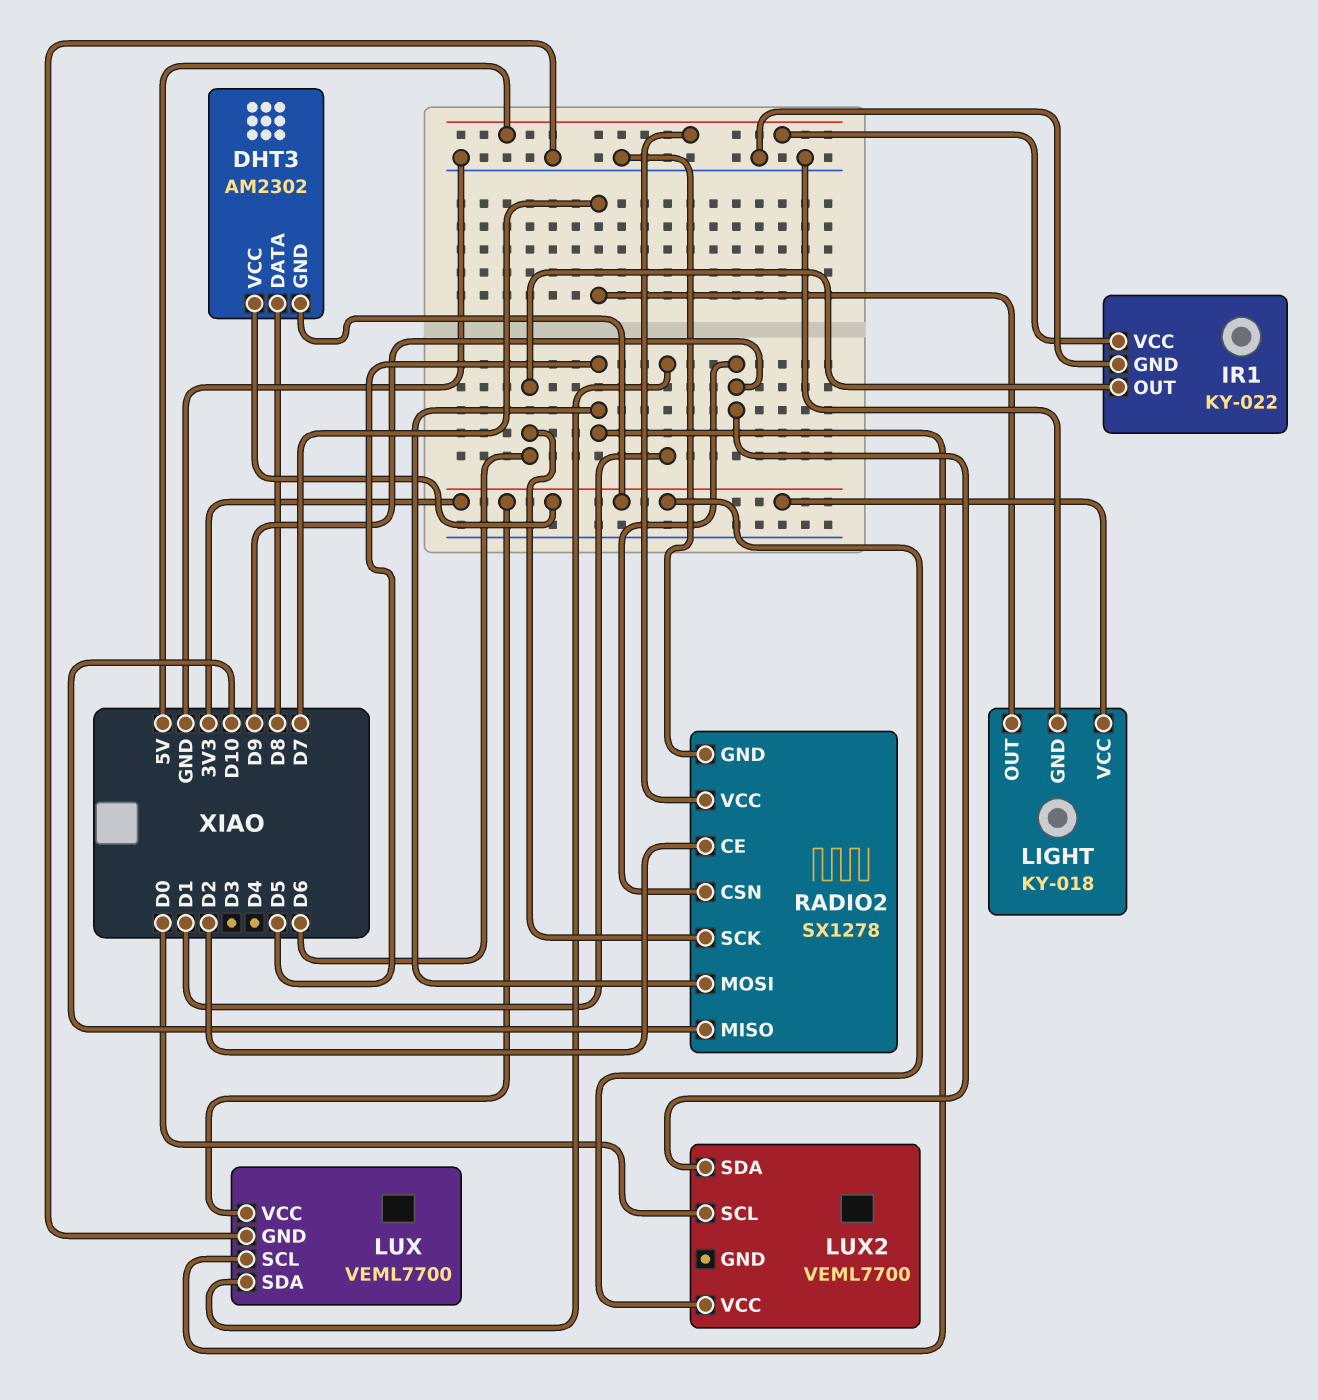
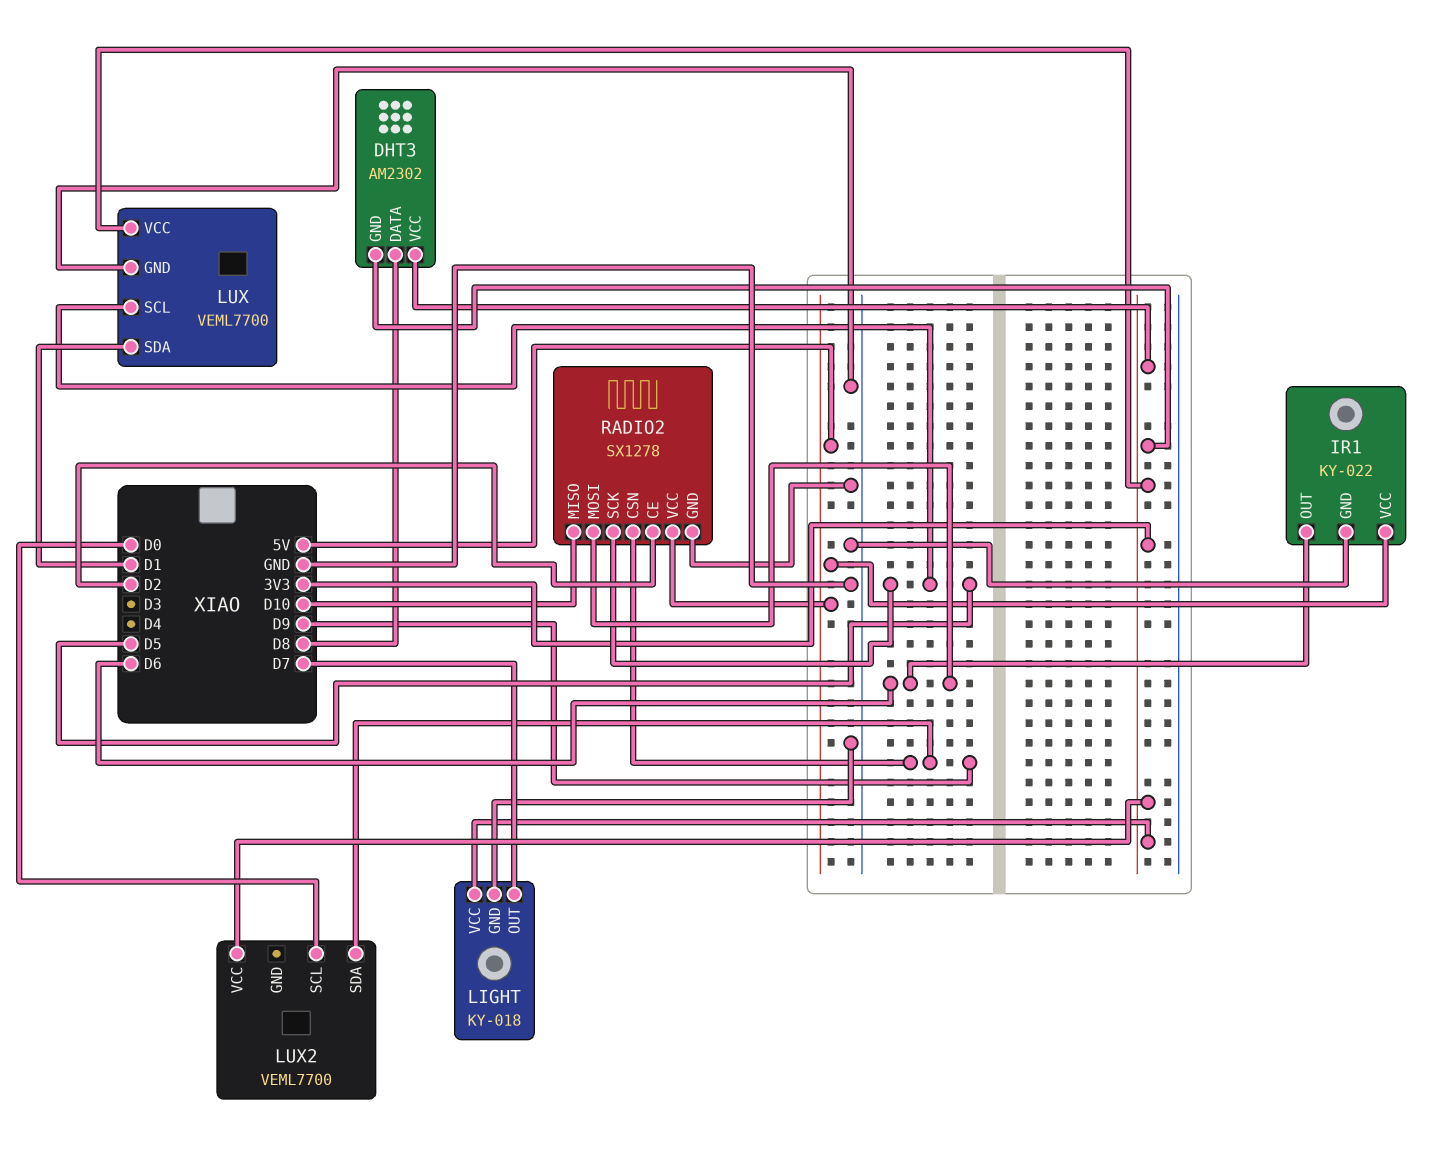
RADIO2 pin MOSI: D5 -> D6
RADIO2 pin SCK: D6 -> D5

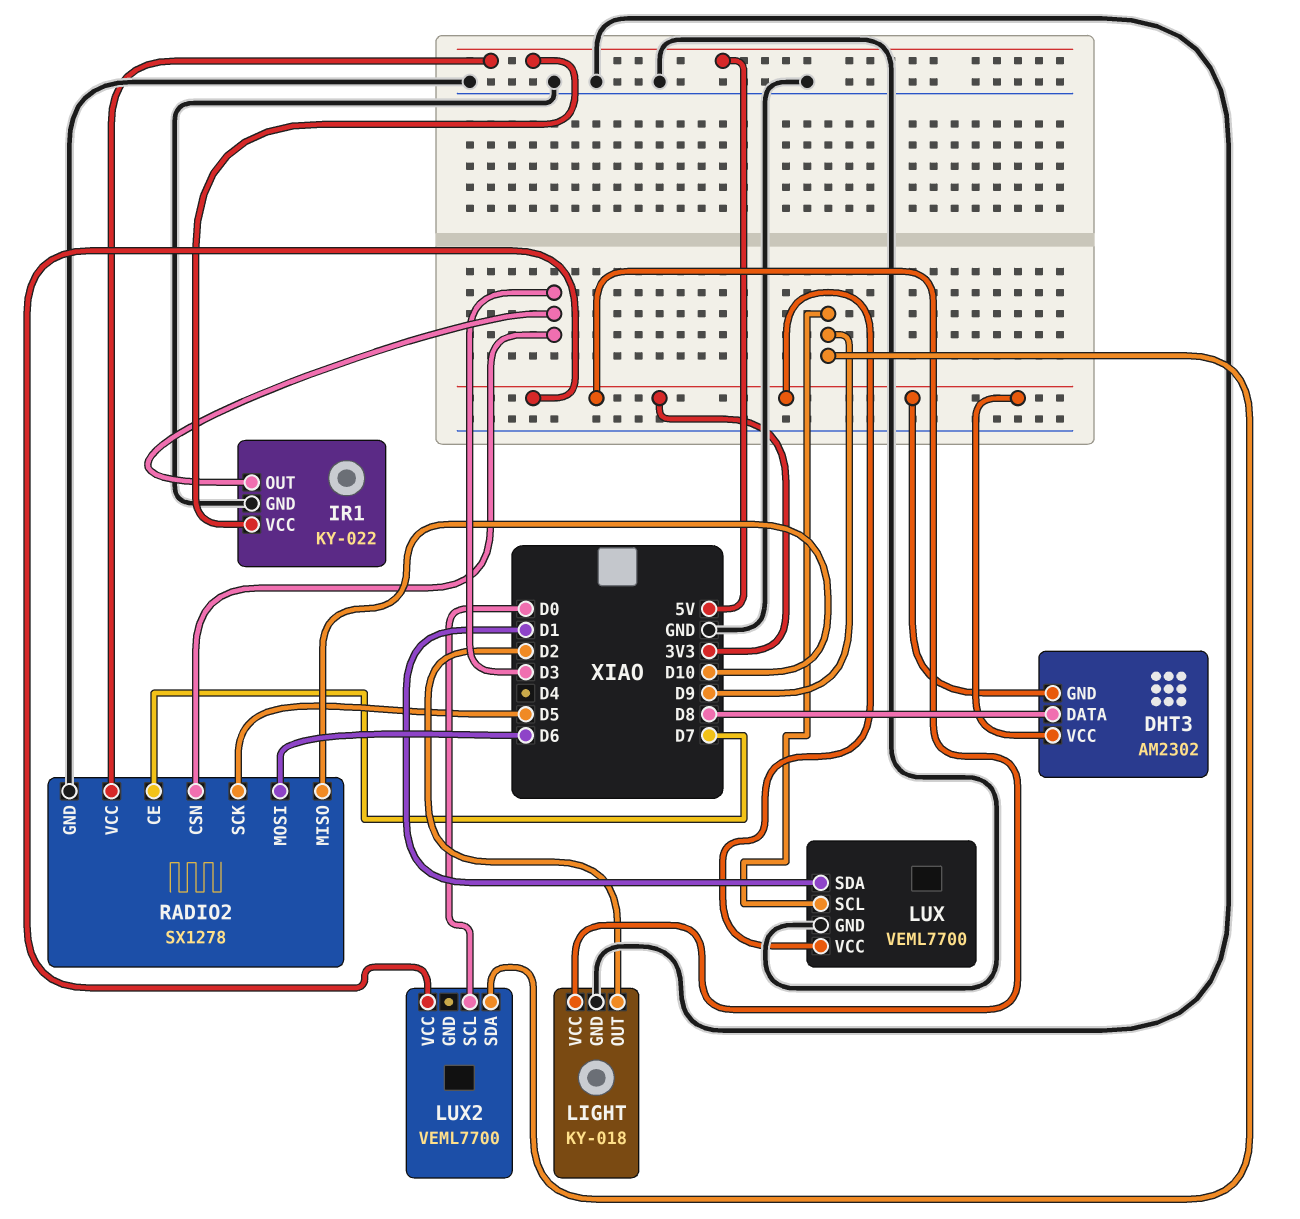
IR1 pin OUT: D6 -> D3
LIGHT pin OUT: D7 -> D2
LUX pin SCL: D5 -> D9
RADIO2 pin CE: D2 -> D7
RADIO2 pin CSN: D9 -> D3

